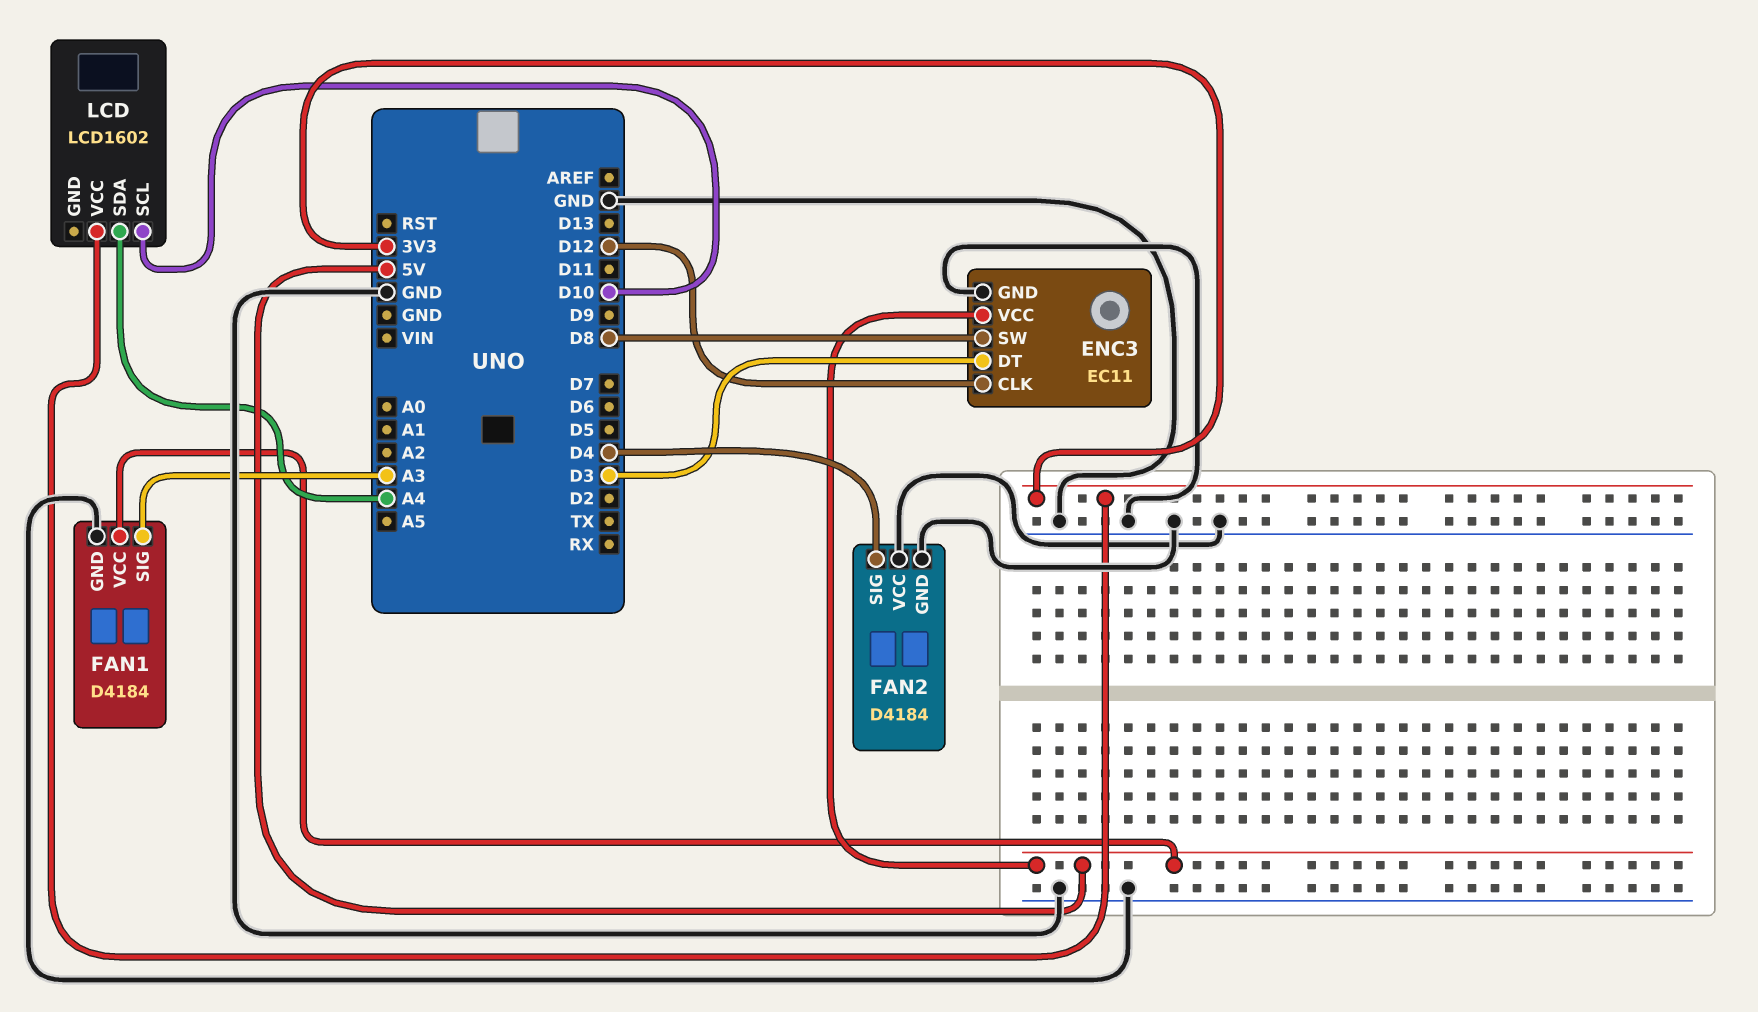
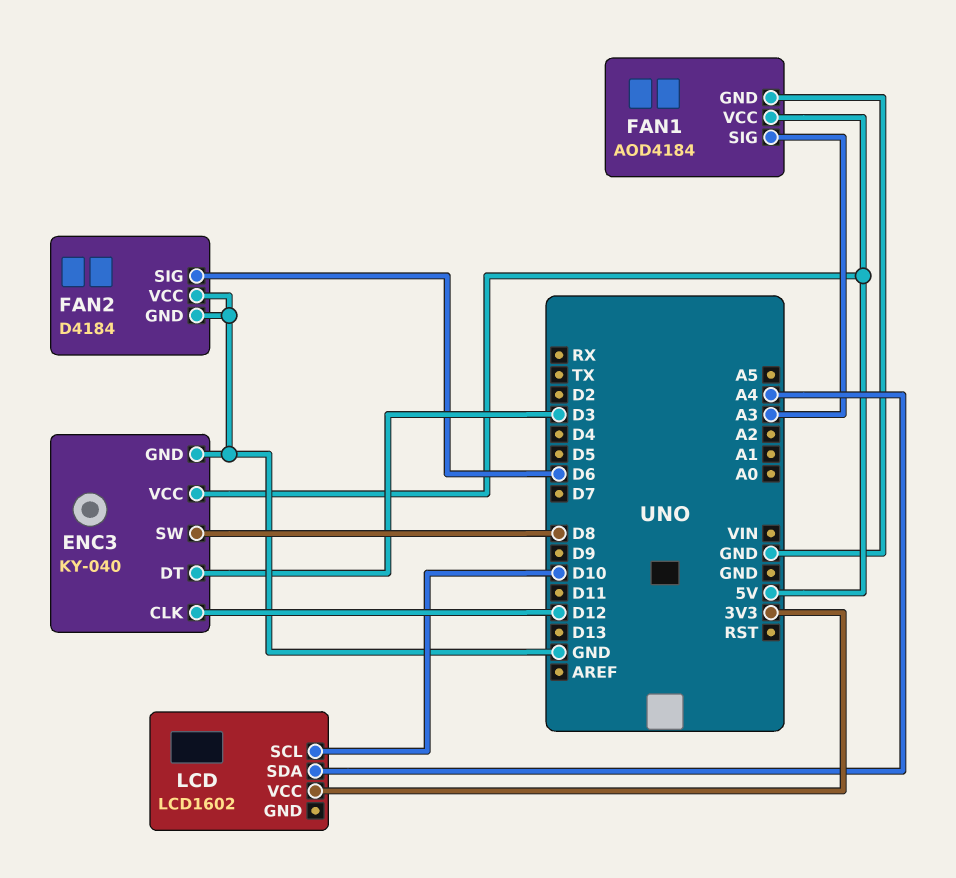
ENC3: EC11 -> KY-040
FAN1: D4184 -> AOD4184
FAN2 pin SIG: D4 -> D6

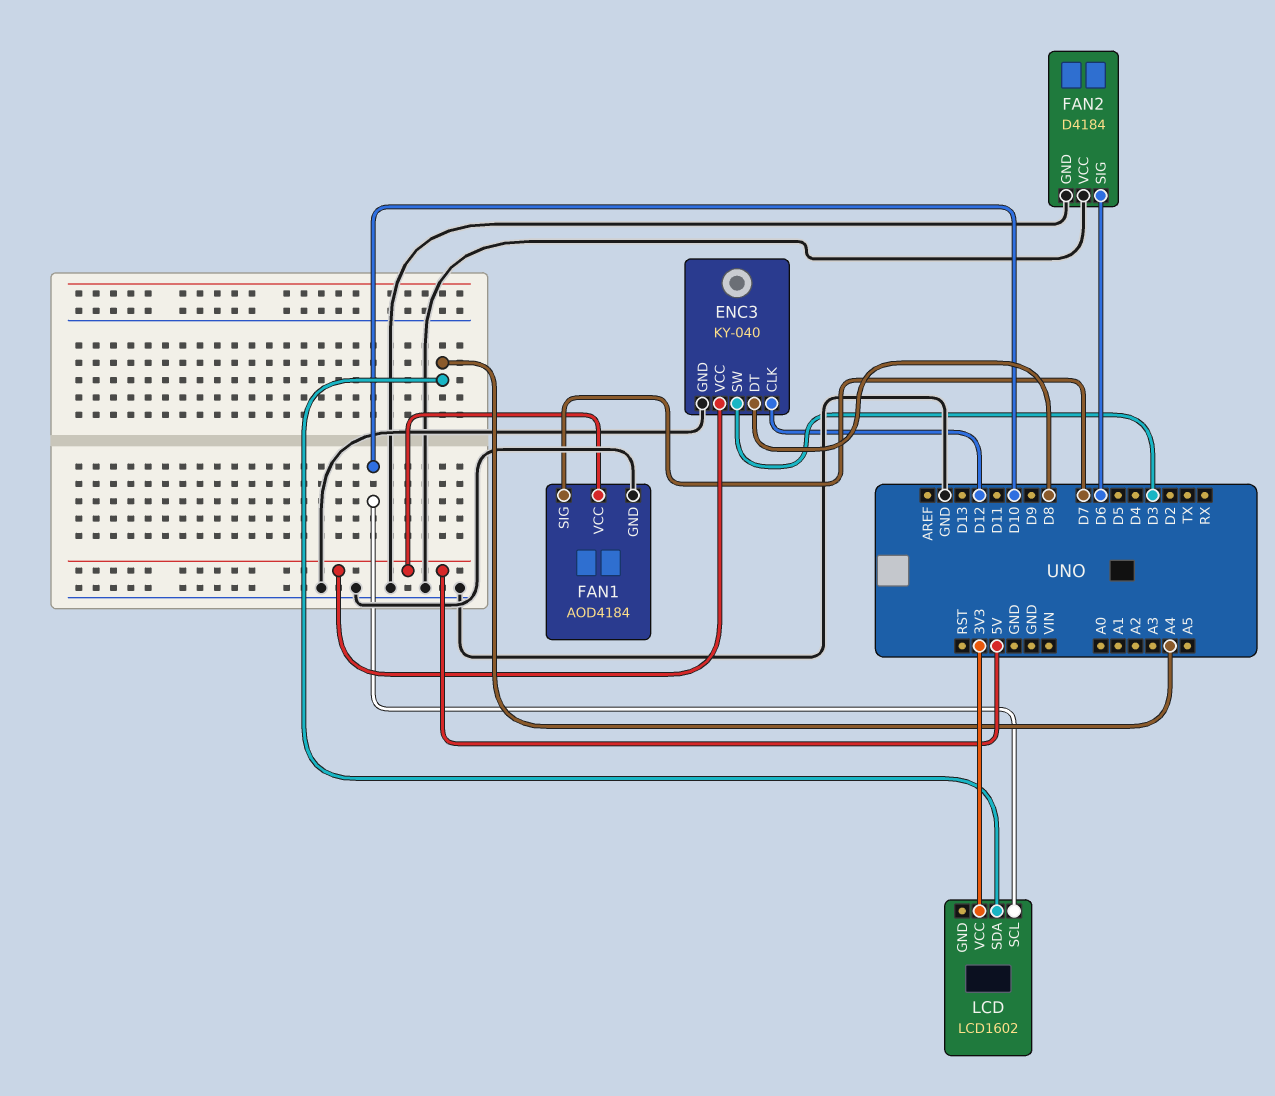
ENC3 pin DT: D3 -> D8
ENC3 pin SW: D8 -> D3
FAN1 pin SIG: A3 -> D7

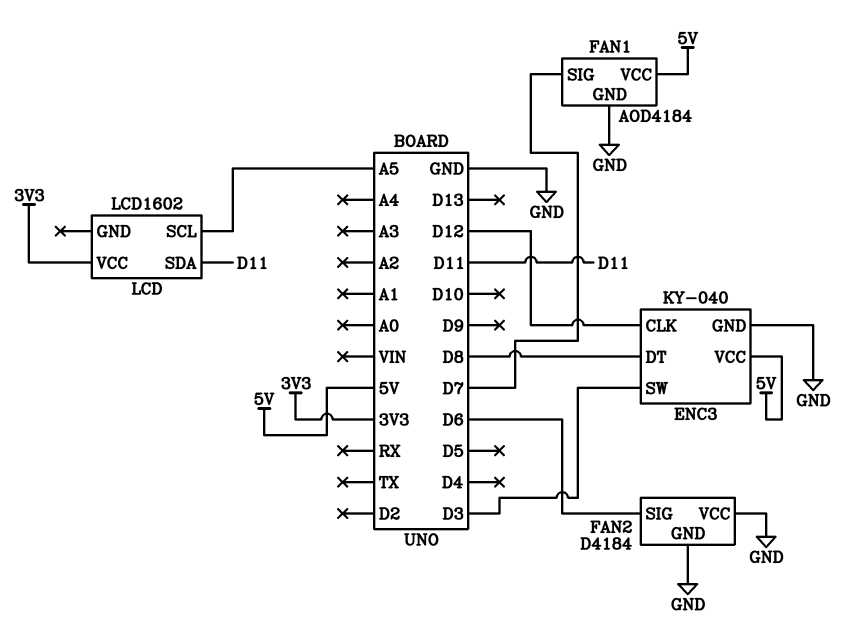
LCD pin SCL: D10 -> A5
LCD pin SDA: A4 -> D11

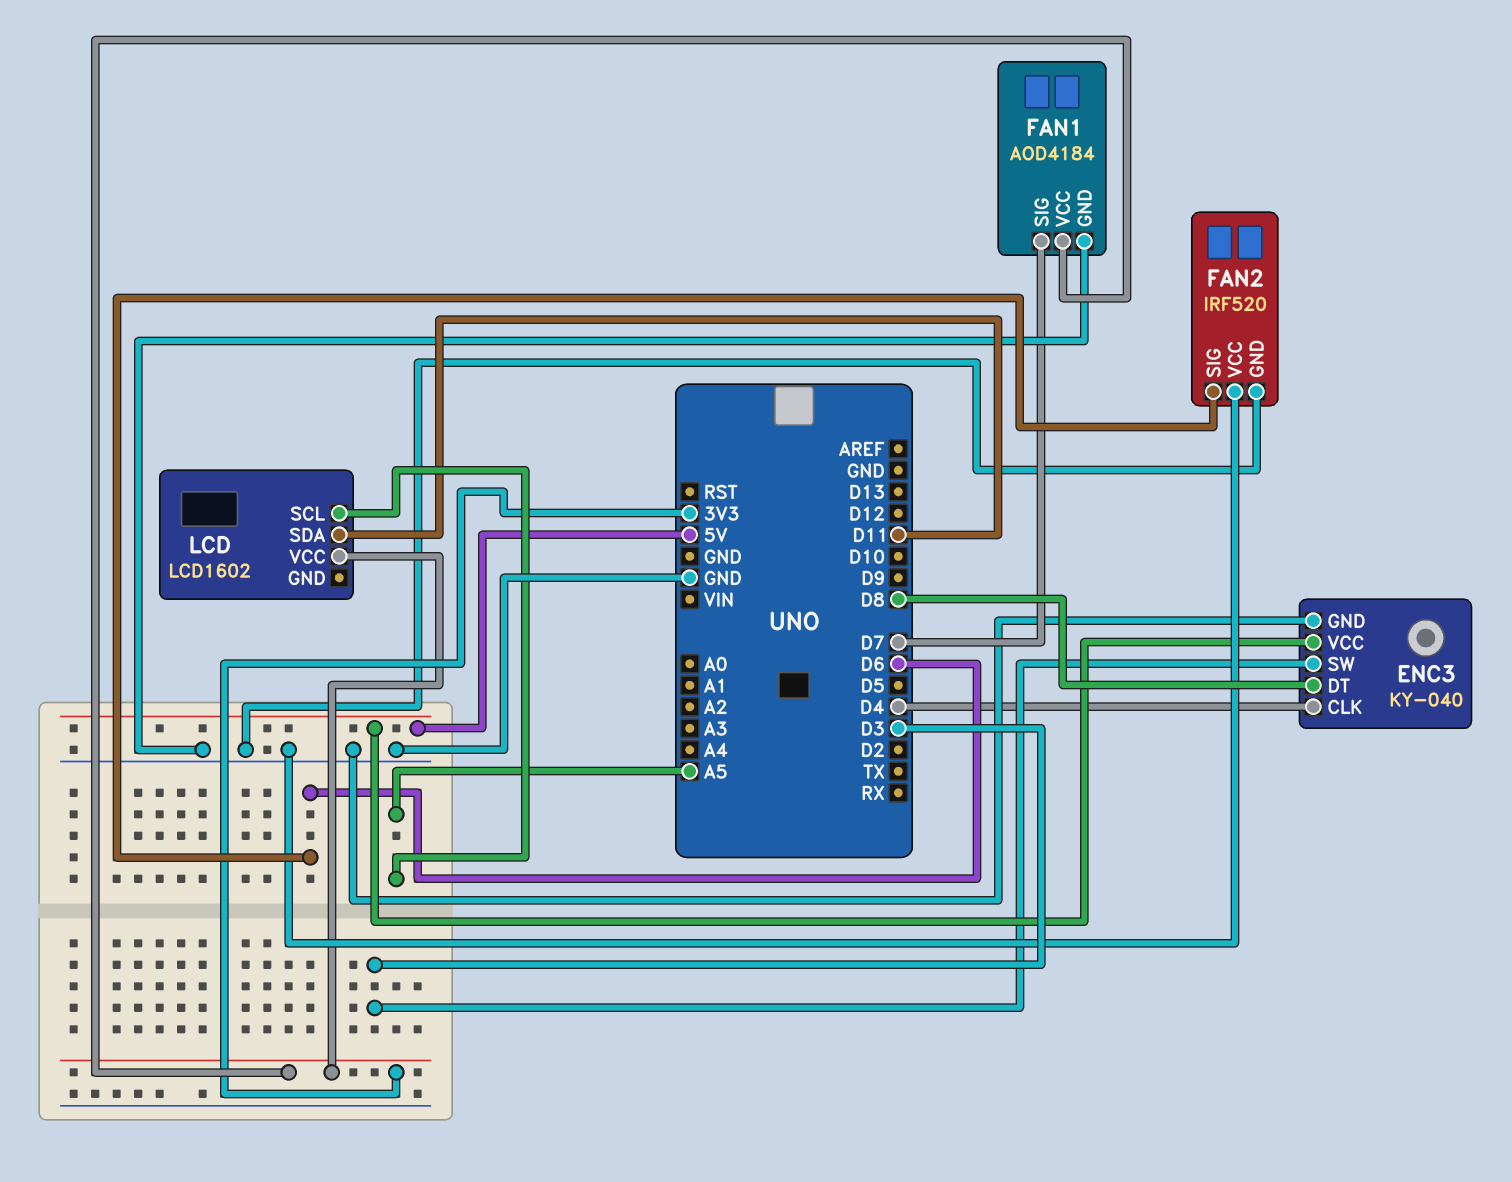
ENC3 pin CLK: D12 -> D4
FAN1 pin VCC: 5V -> 3V3
FAN2: D4184 -> IRF520

